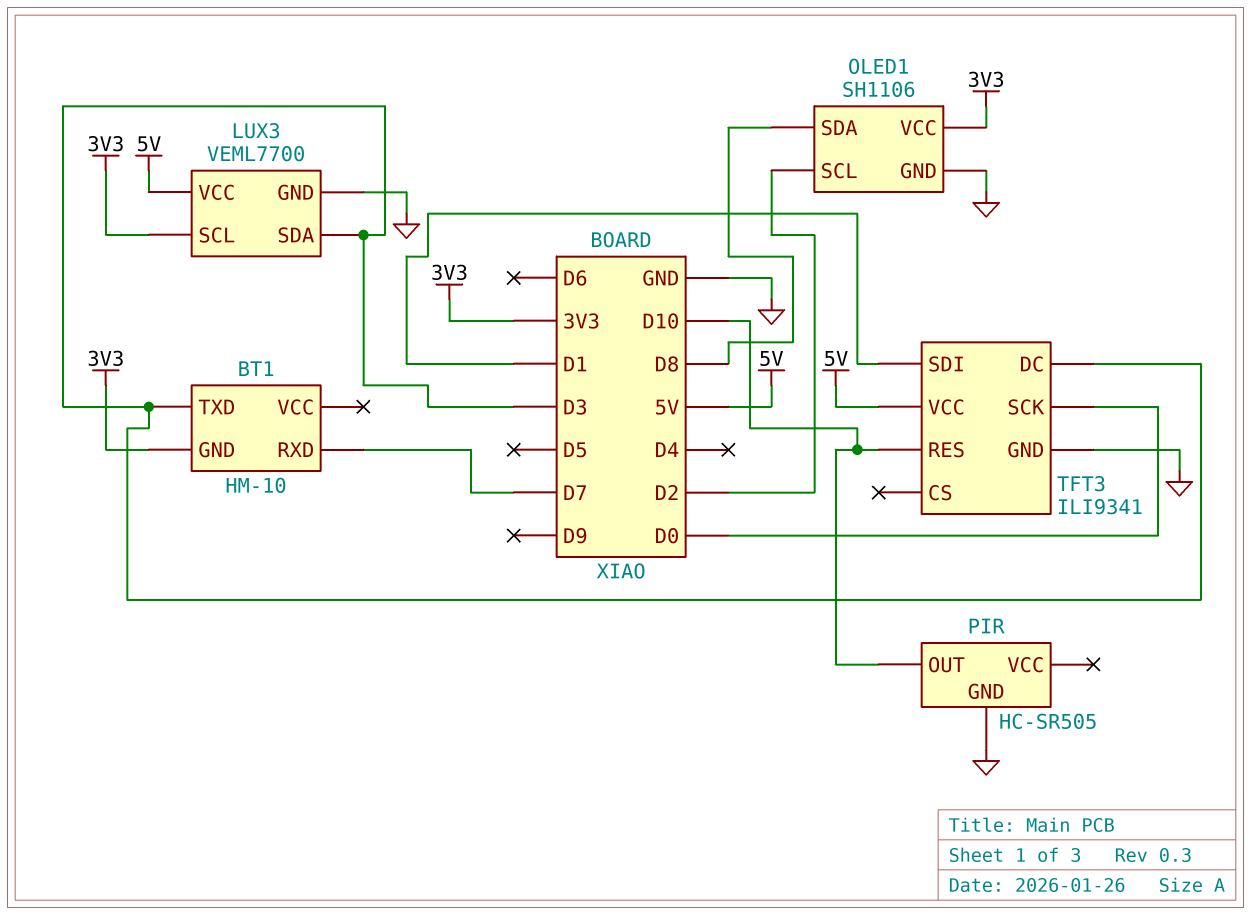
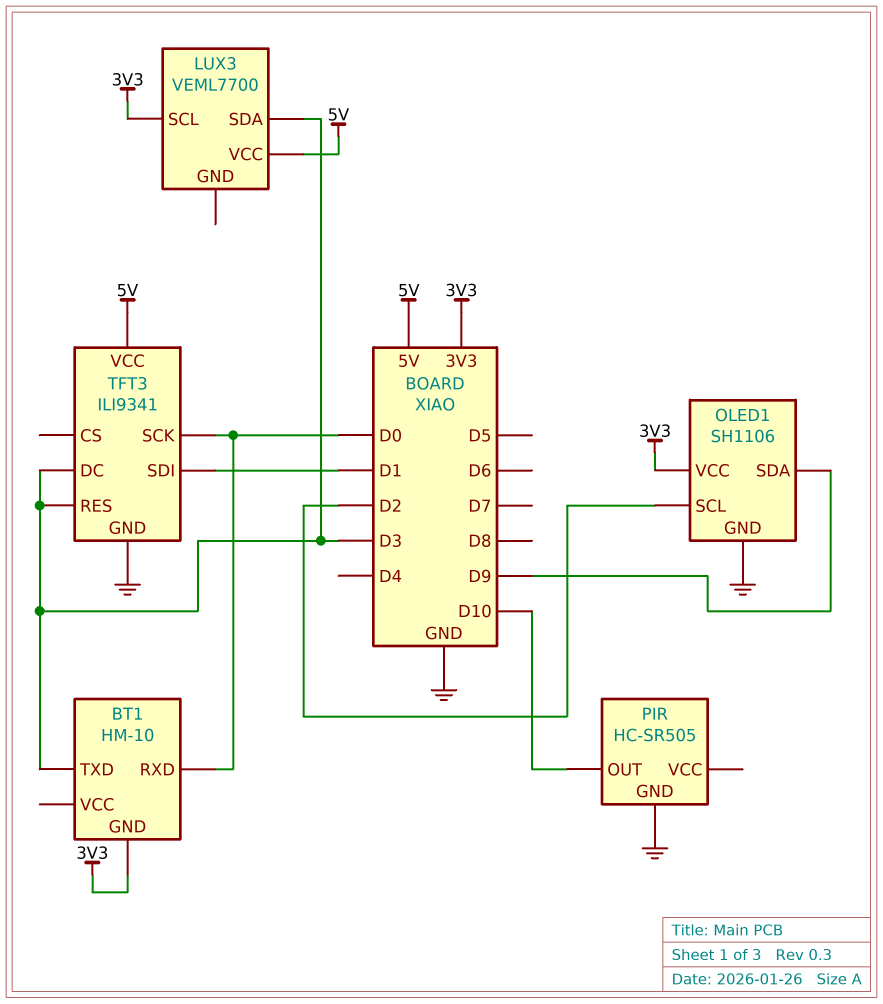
BT1 pin RXD: D7 -> D0
LUX3 pin GND: GND -> none
OLED1 pin SDA: D8 -> D9
TFT3 pin RES: D10 -> D3

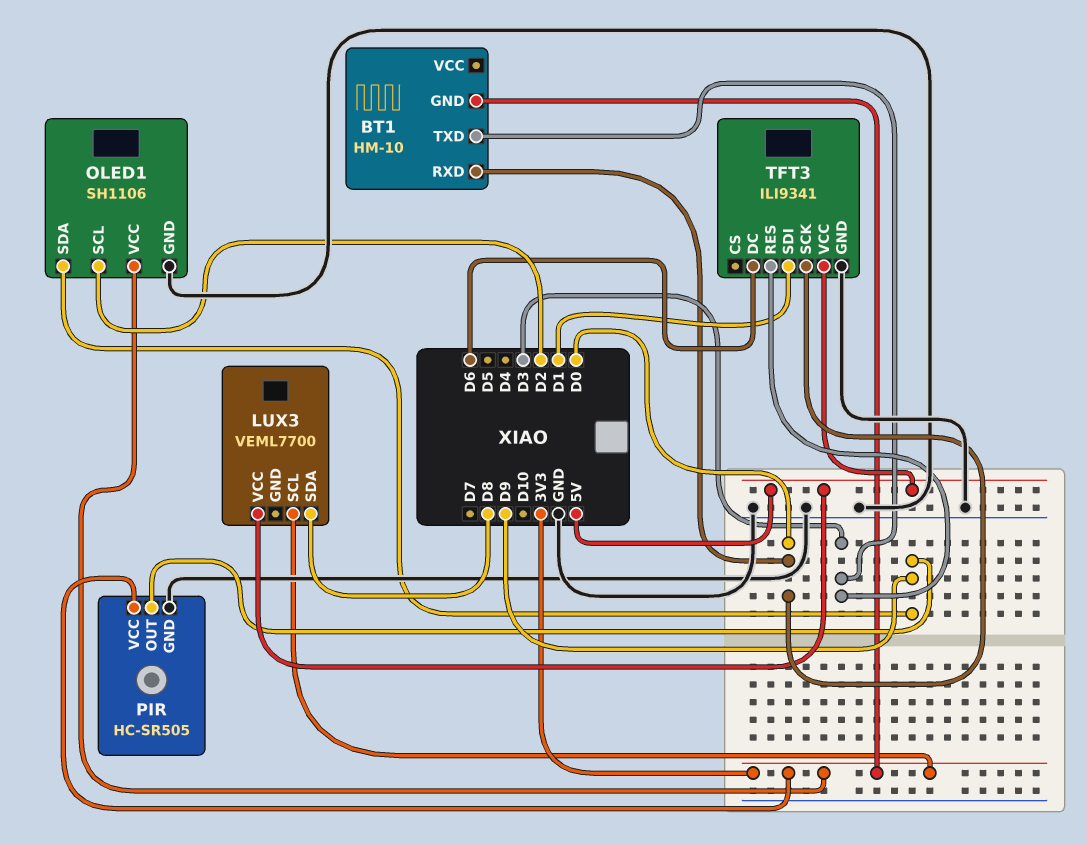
LUX3 pin SDA: D3 -> D8
PIR pin OUT: D10 -> D9
PIR pin VCC: none -> 3V3
TFT3 pin DC: D3 -> D6

